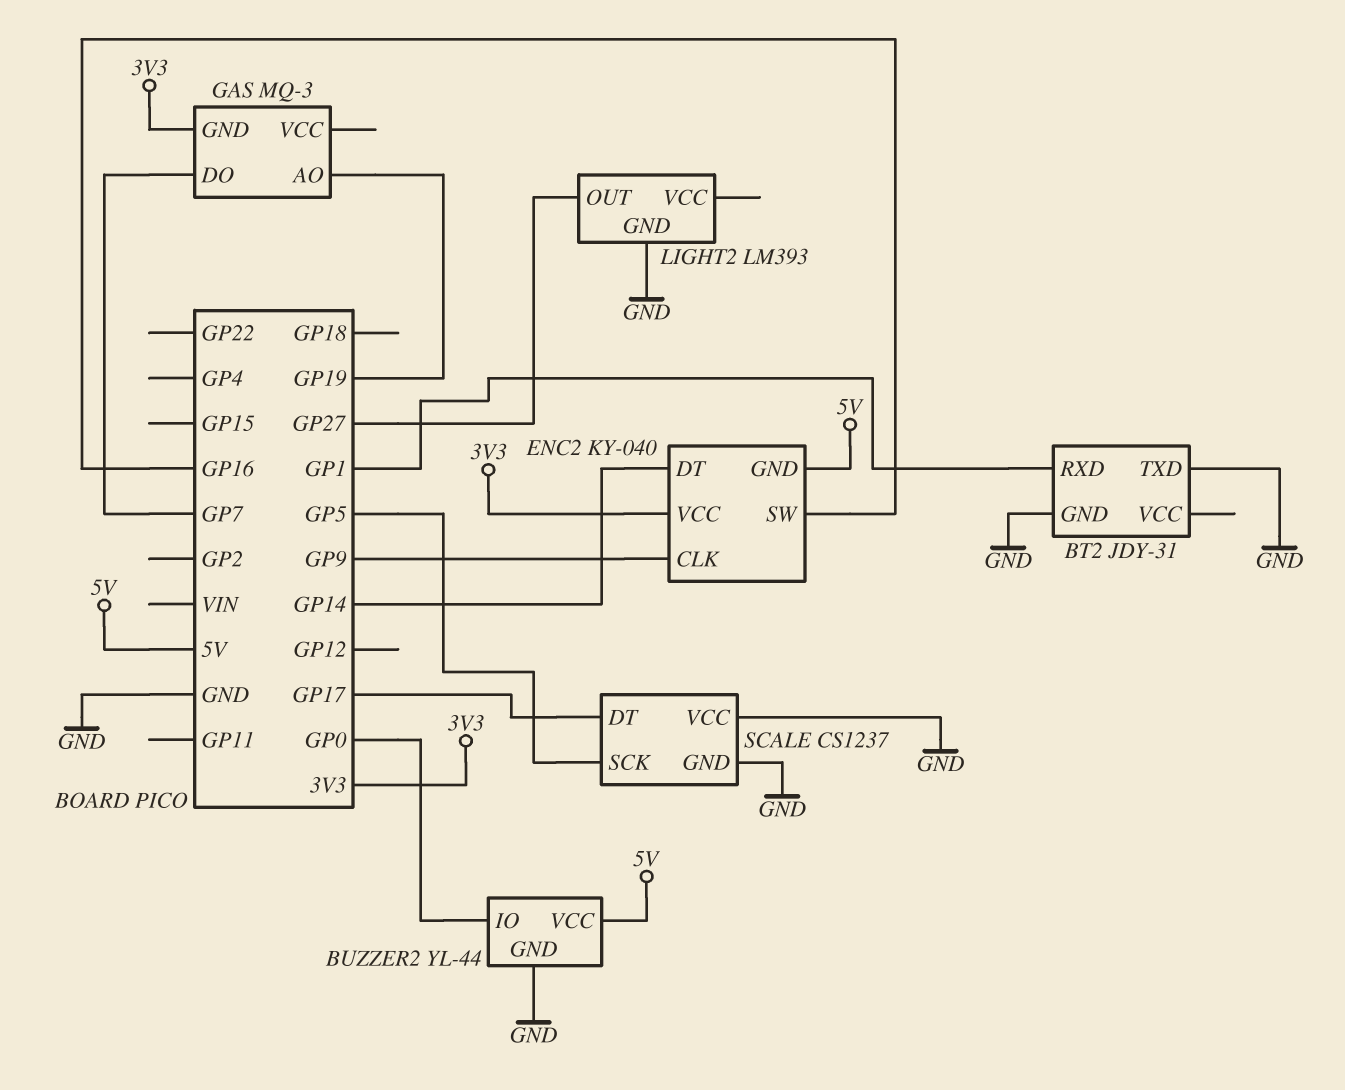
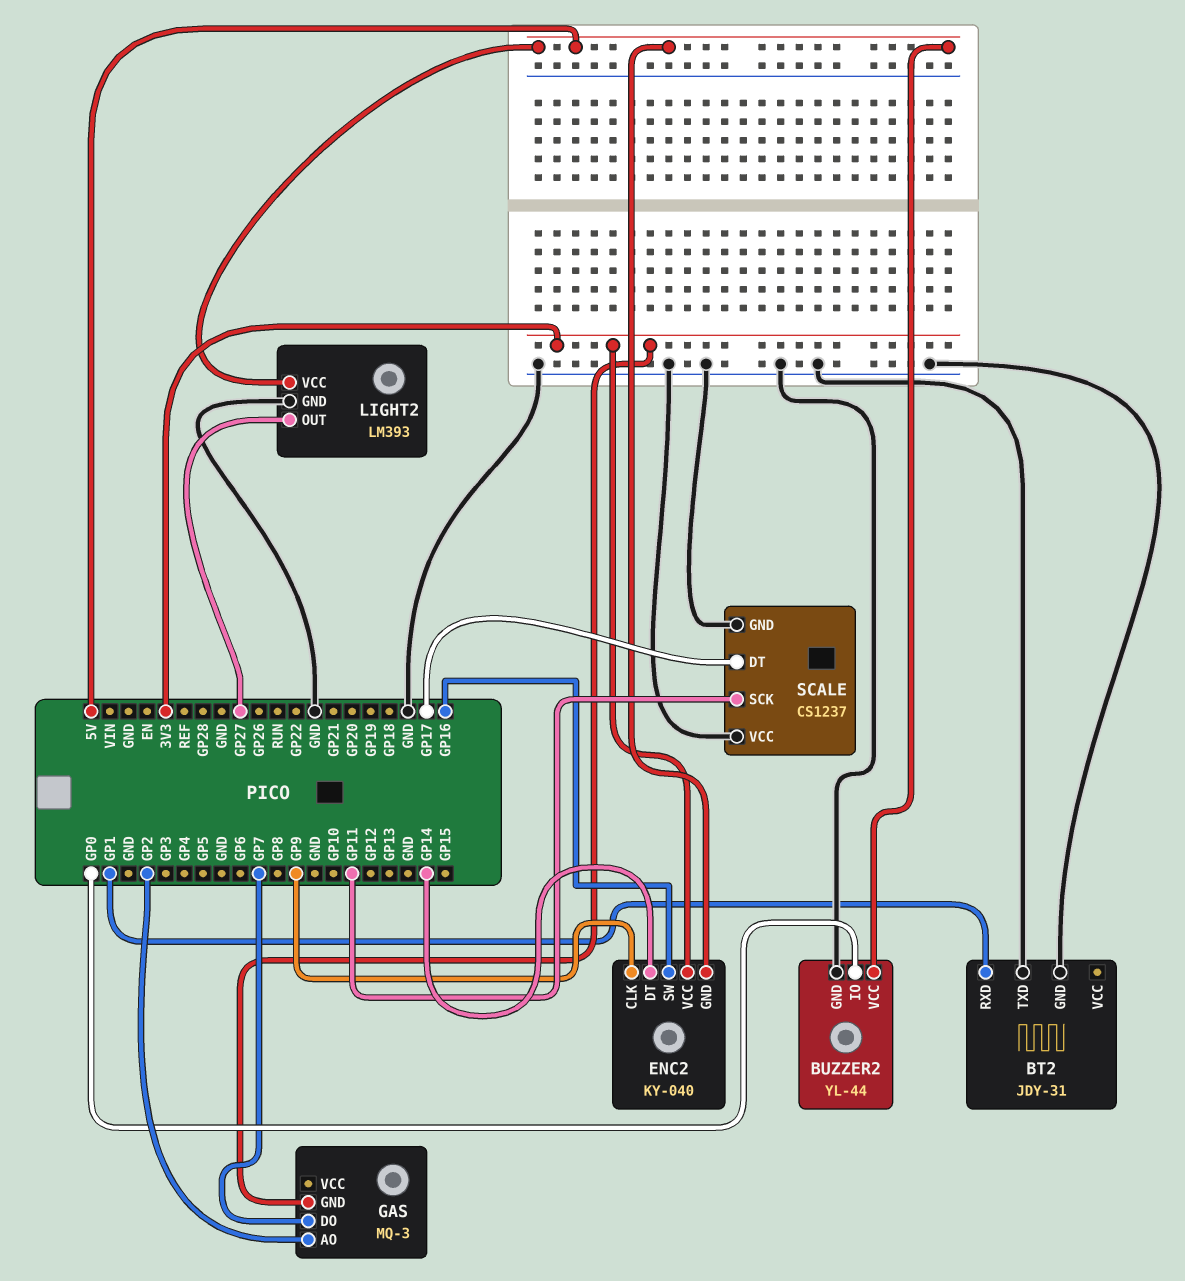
GAS pin AO: GP19 -> GP2
LIGHT2 pin VCC: none -> 5V
SCALE pin SCK: GP5 -> GP11

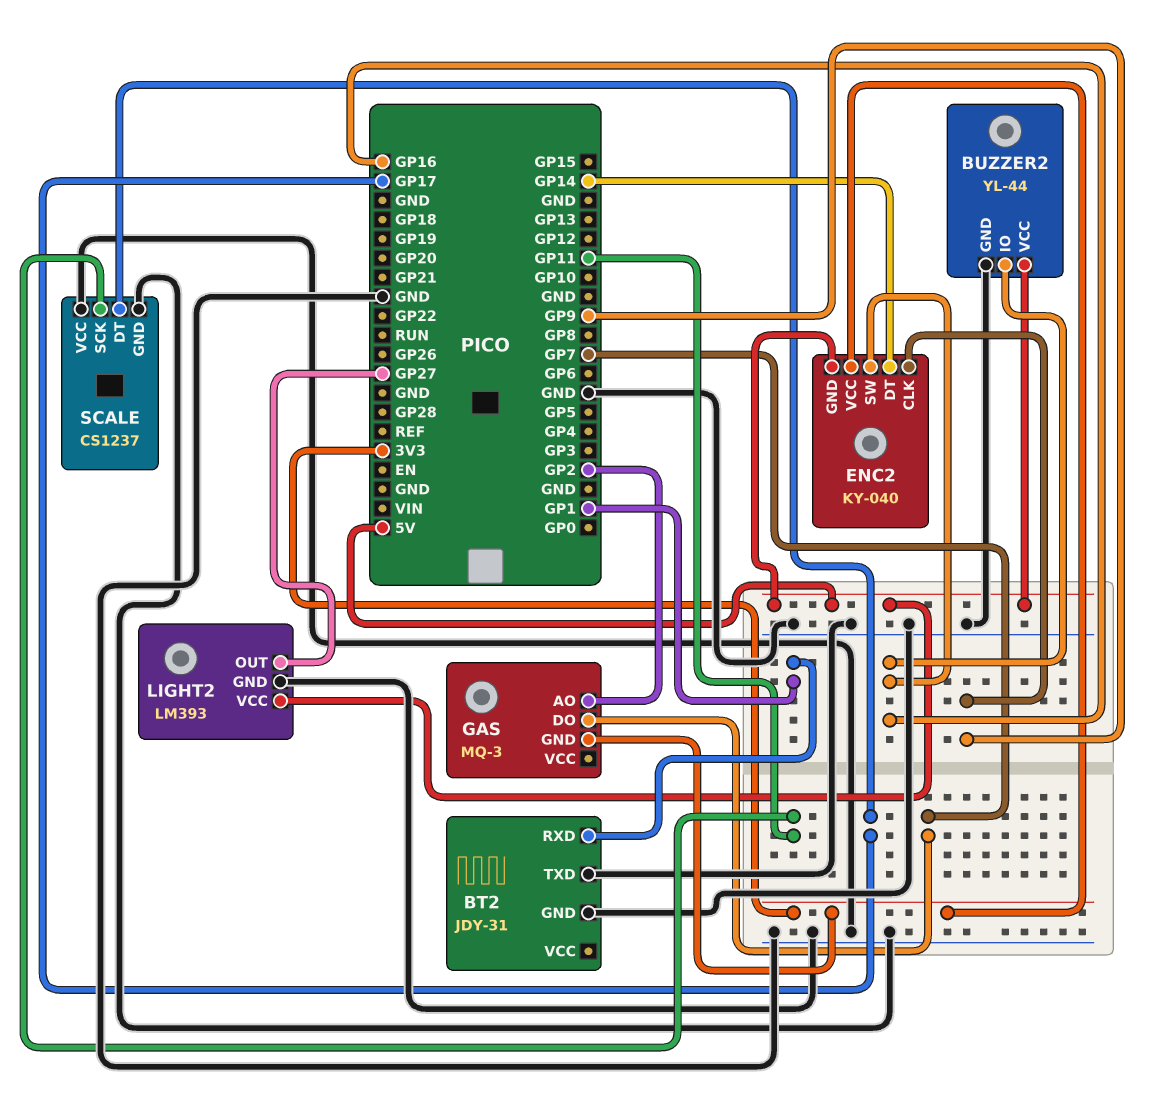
BUZZER2 pin IO: GP0 -> GP16

